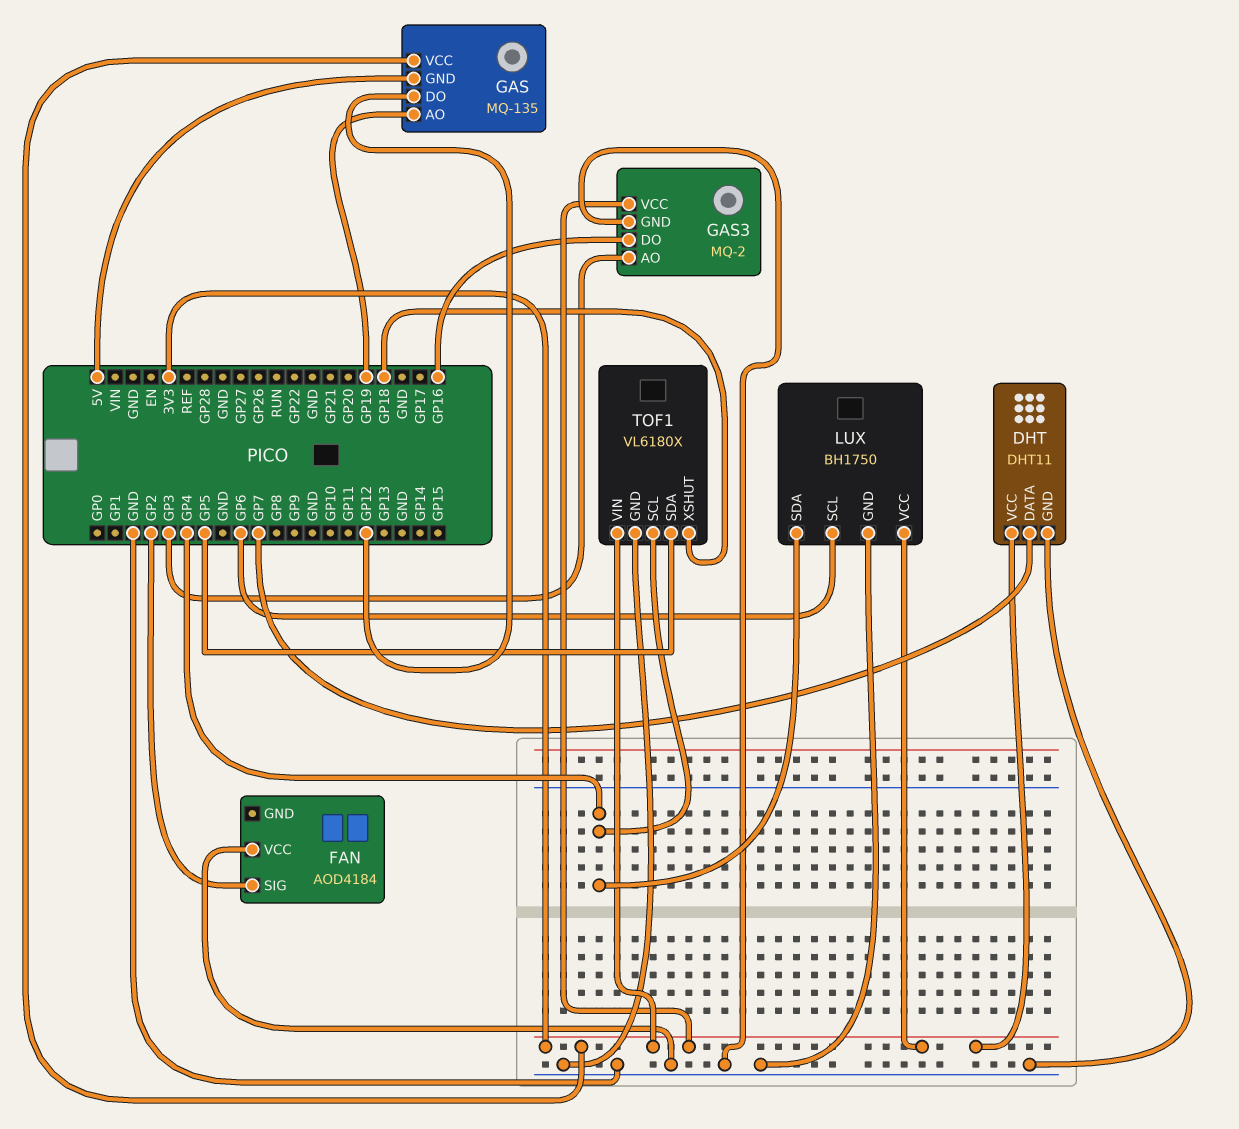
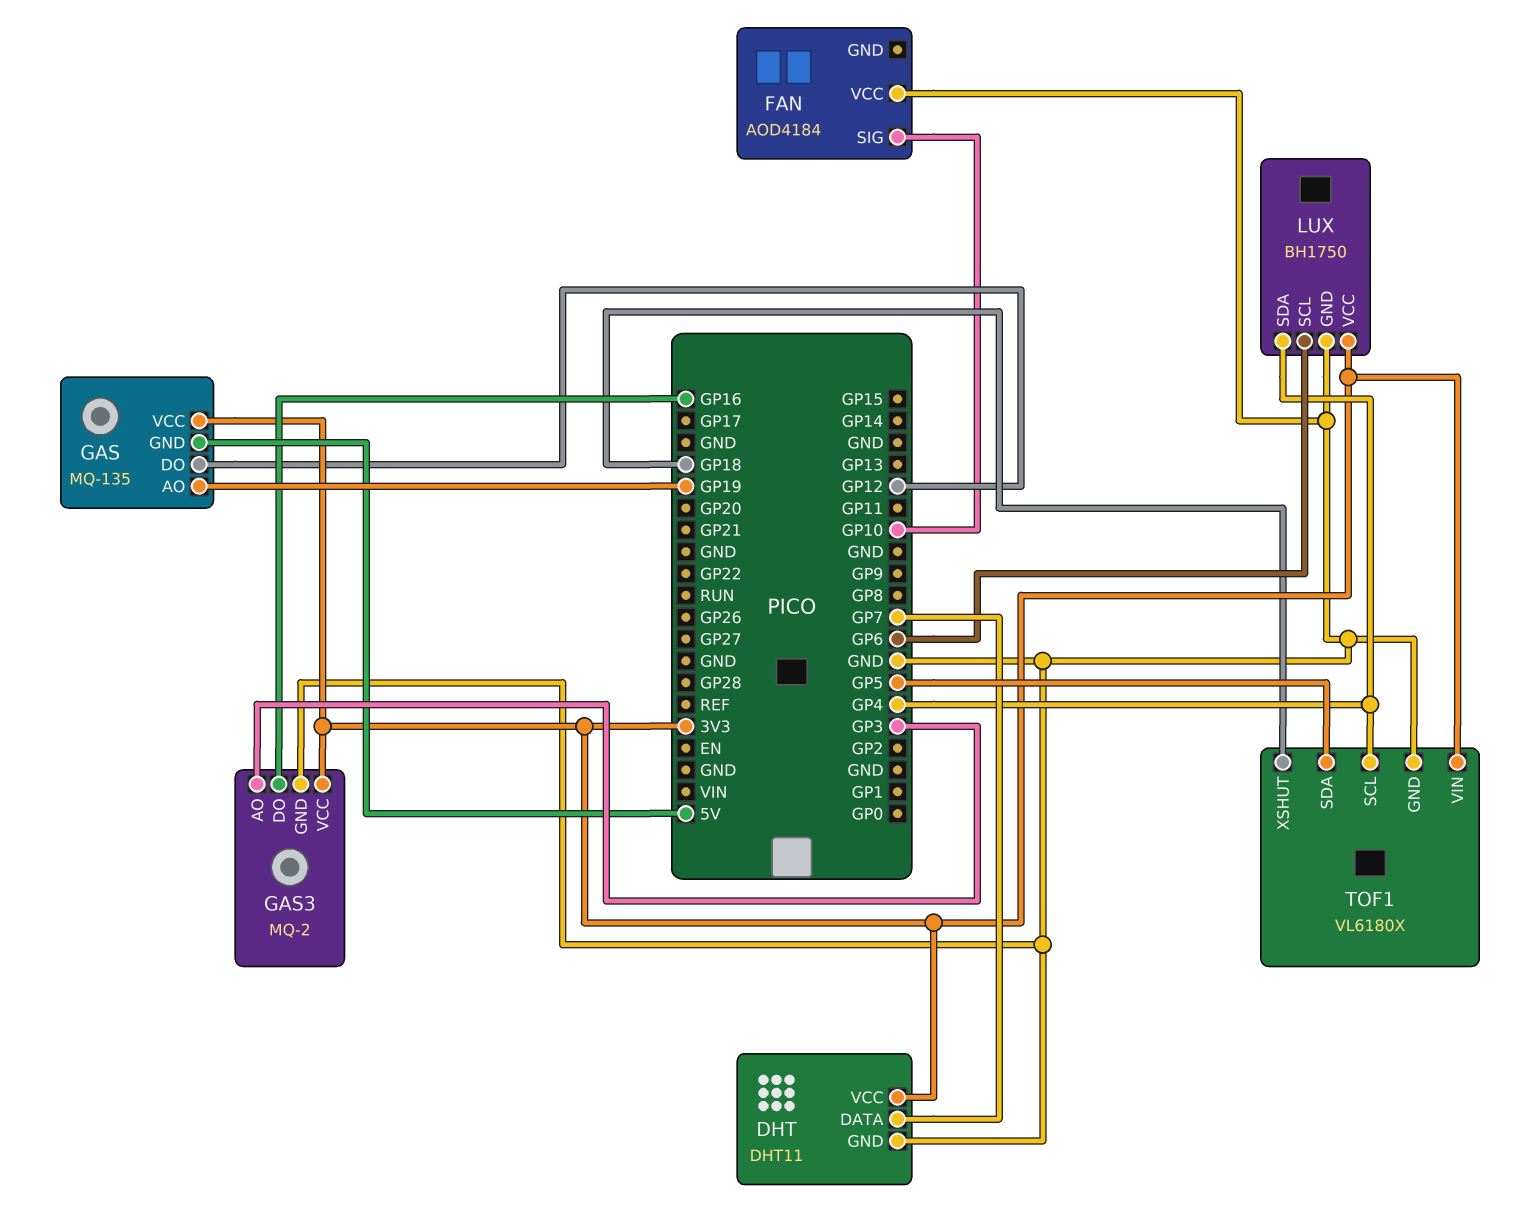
FAN pin SIG: GP2 -> GP10

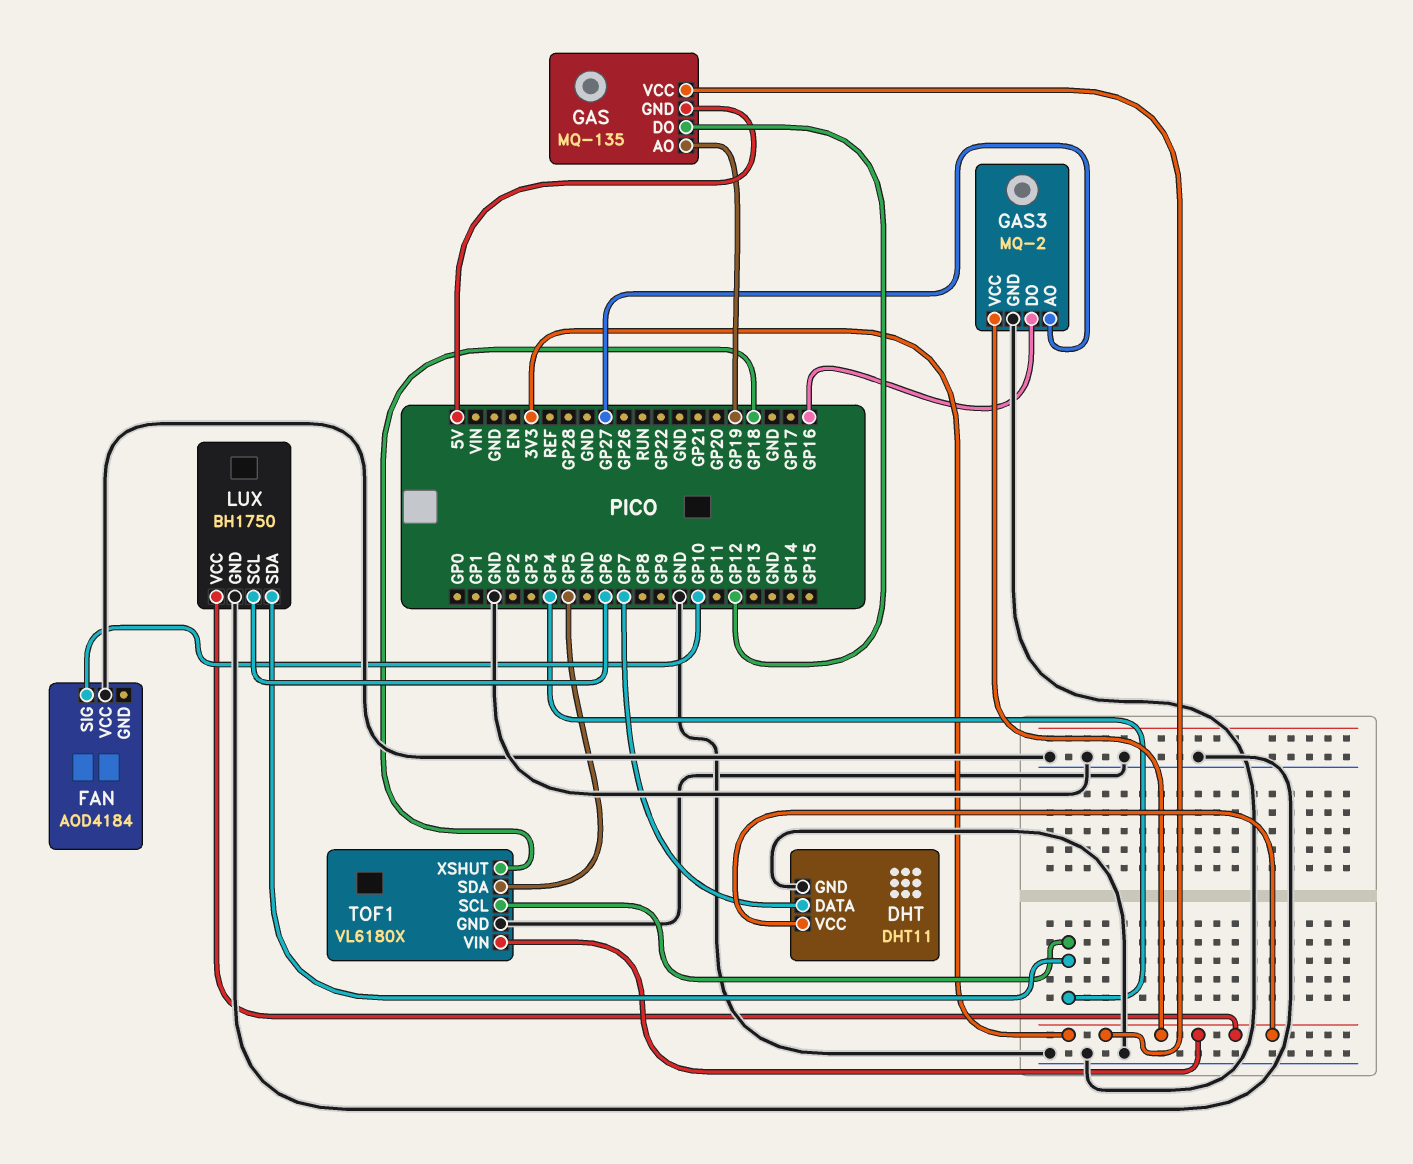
GAS3 pin AO: GP3 -> GP27

